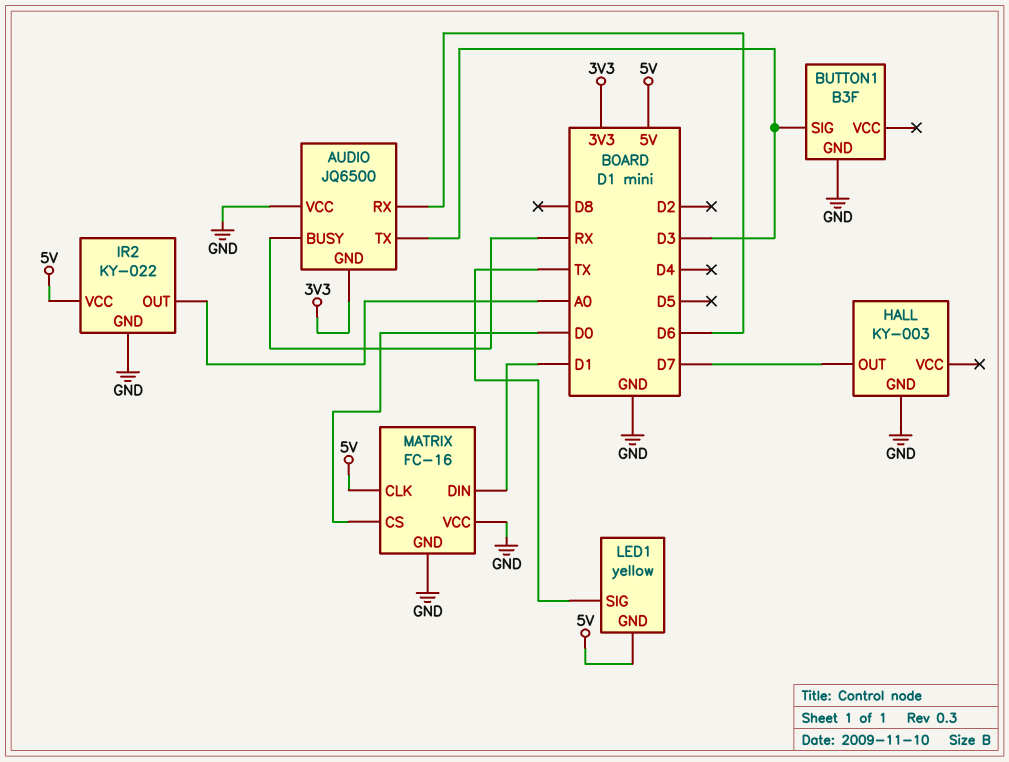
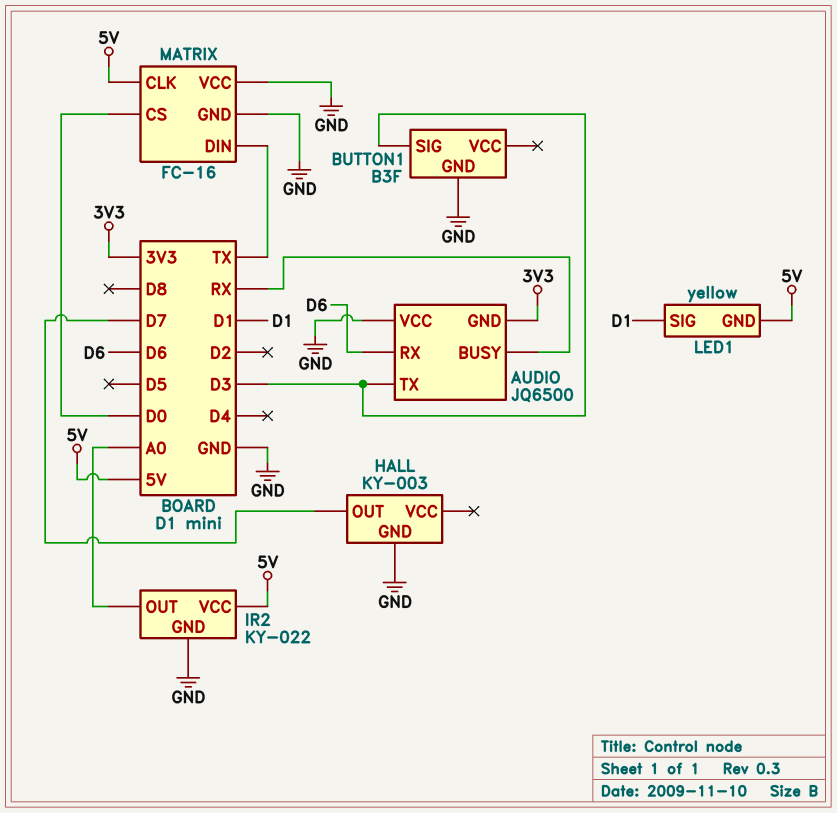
LED1 pin SIG: TX -> D1
MATRIX pin DIN: D1 -> TX

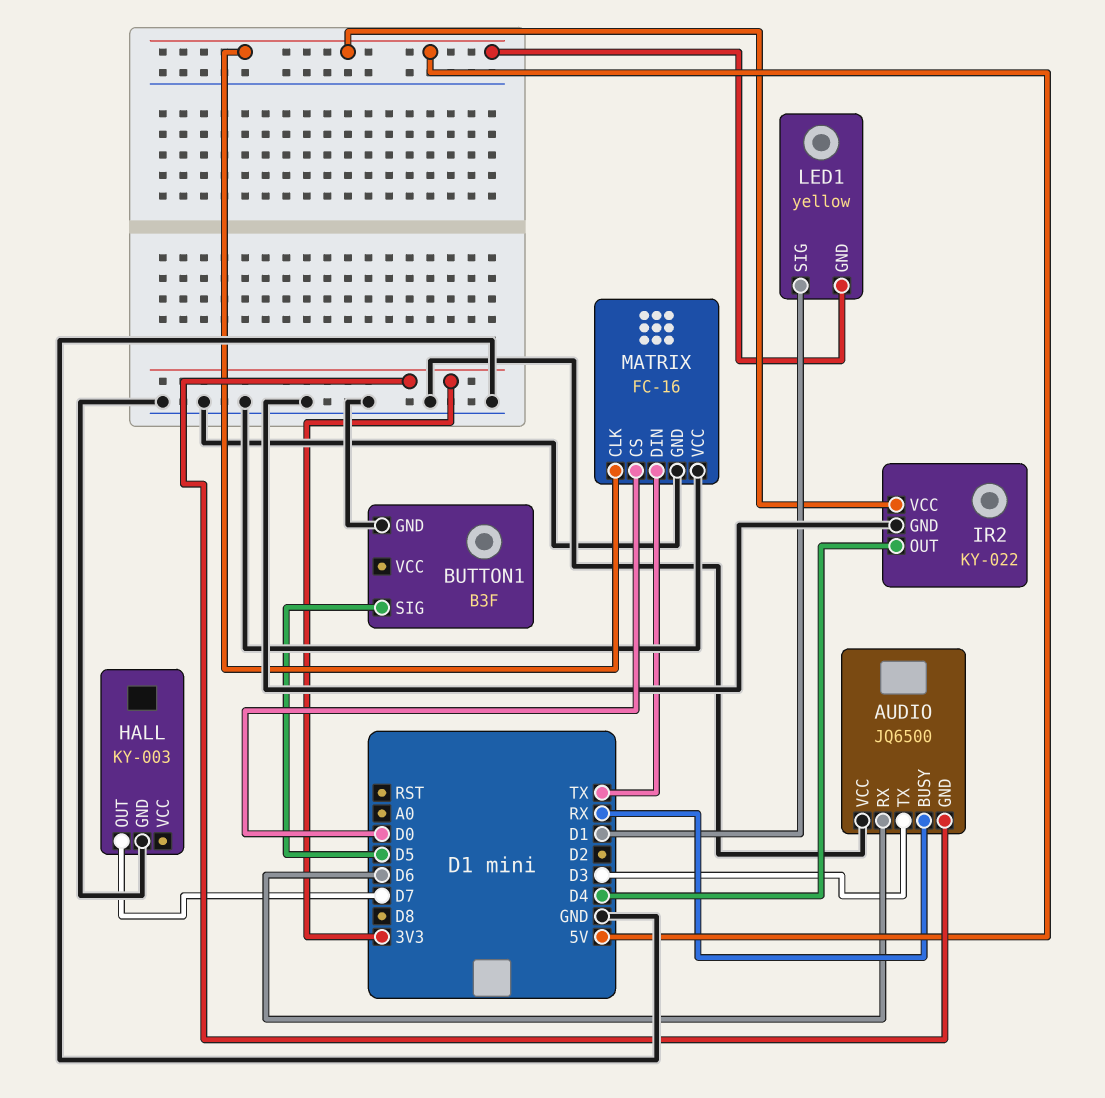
BUTTON1 pin SIG: D3 -> D5
IR2 pin OUT: A0 -> D4

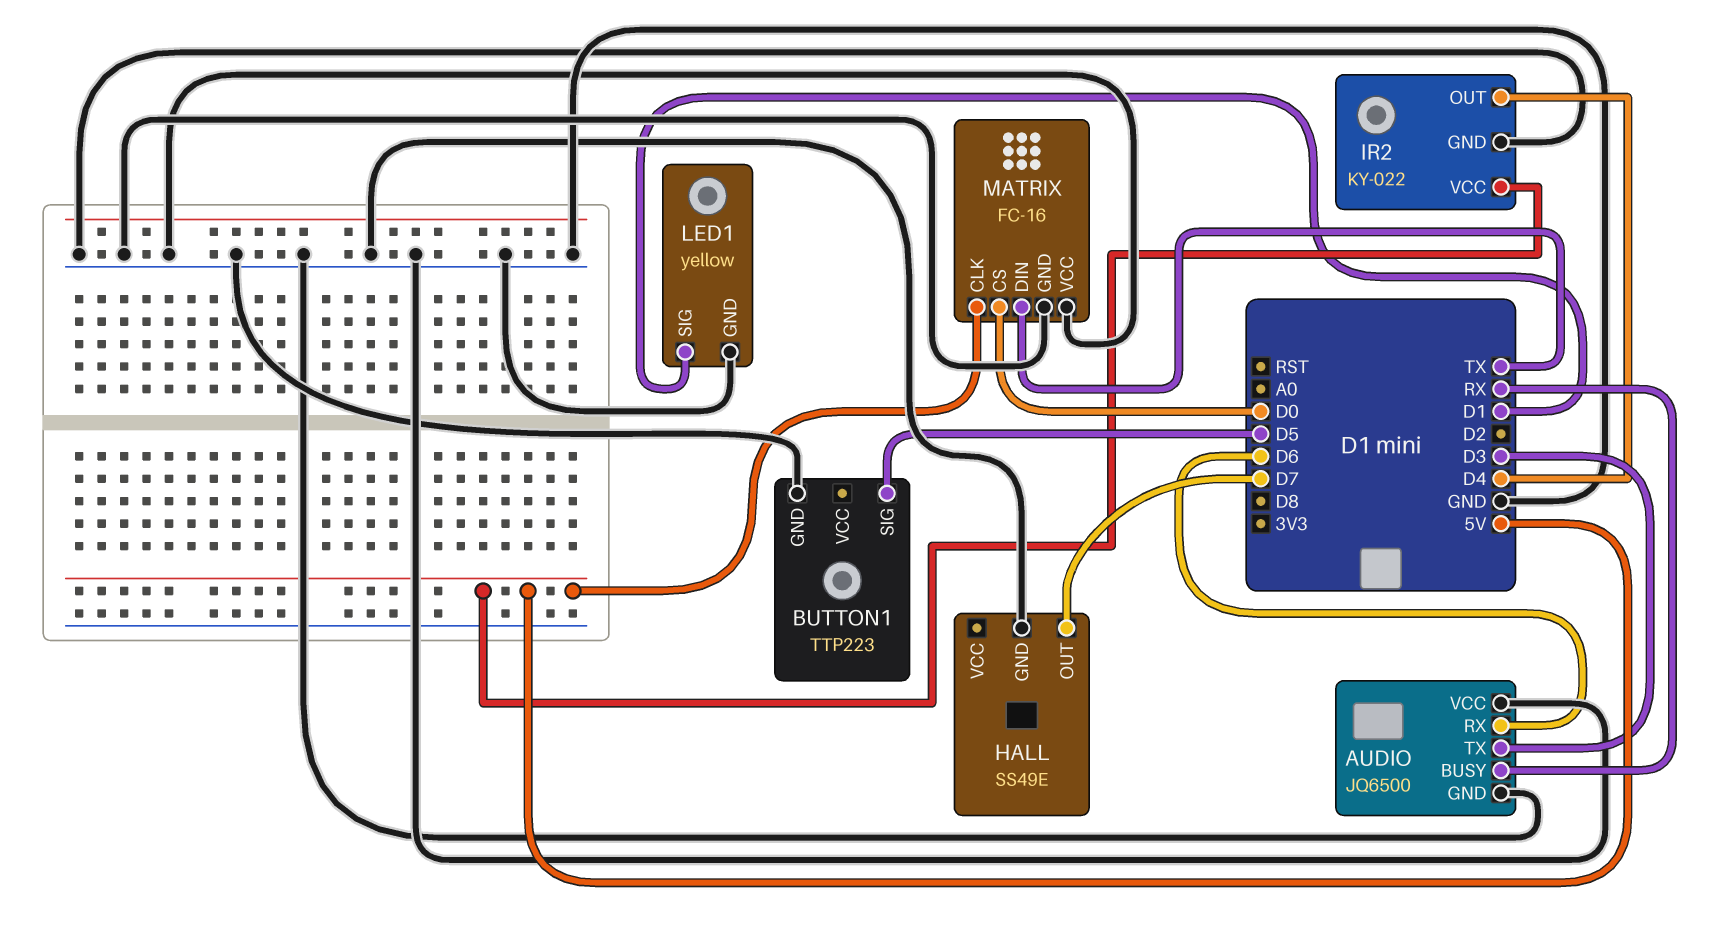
AUDIO pin GND: 3V3 -> GND
BUTTON1: B3F -> TTP223
HALL: KY-003 -> SS49E
LED1 pin GND: 5V -> GND

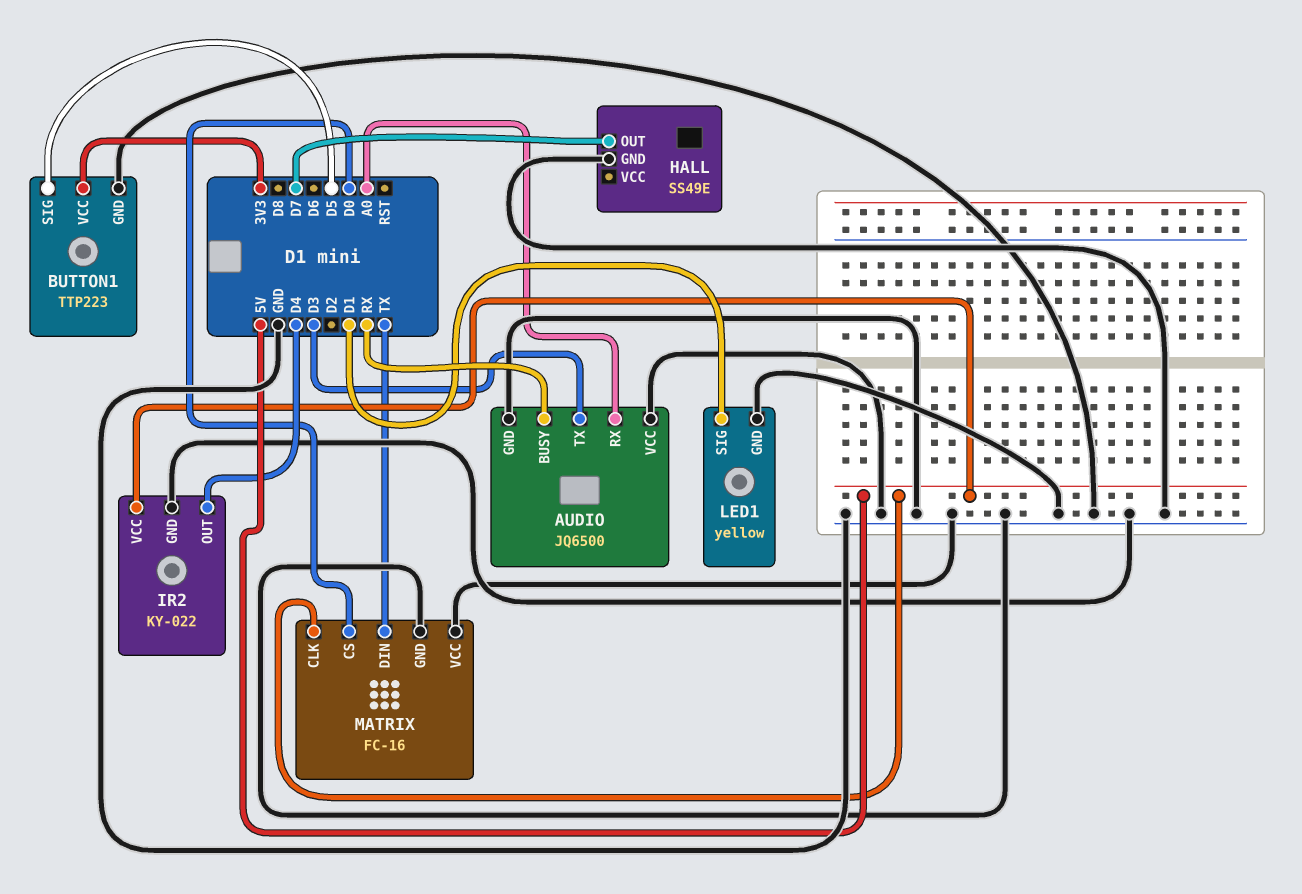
AUDIO pin RX: D6 -> A0
BUTTON1 pin VCC: none -> 3V3

